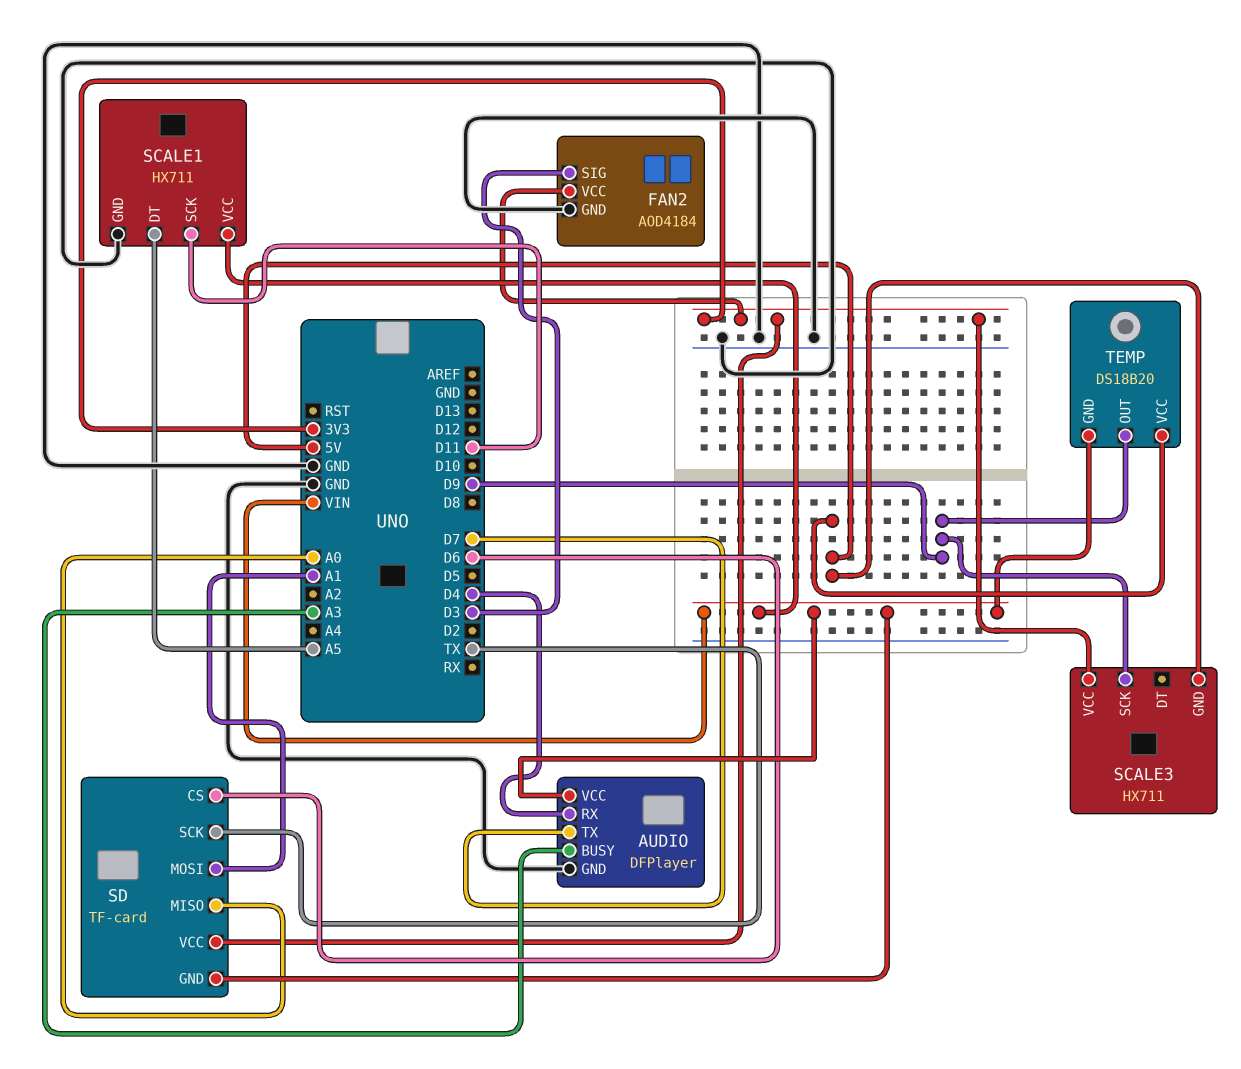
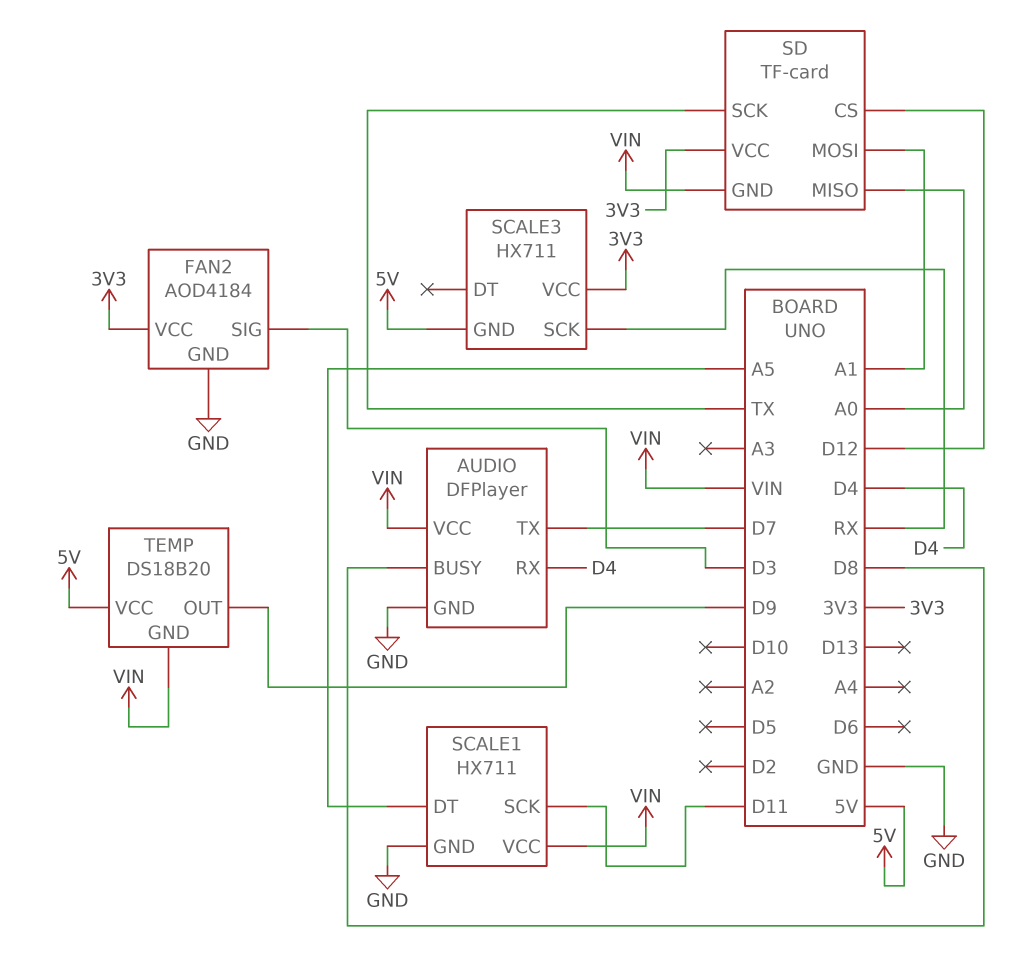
AUDIO pin BUSY: A3 -> D8
SCALE3 pin SCK: D9 -> RX
SD pin CS: D6 -> D12

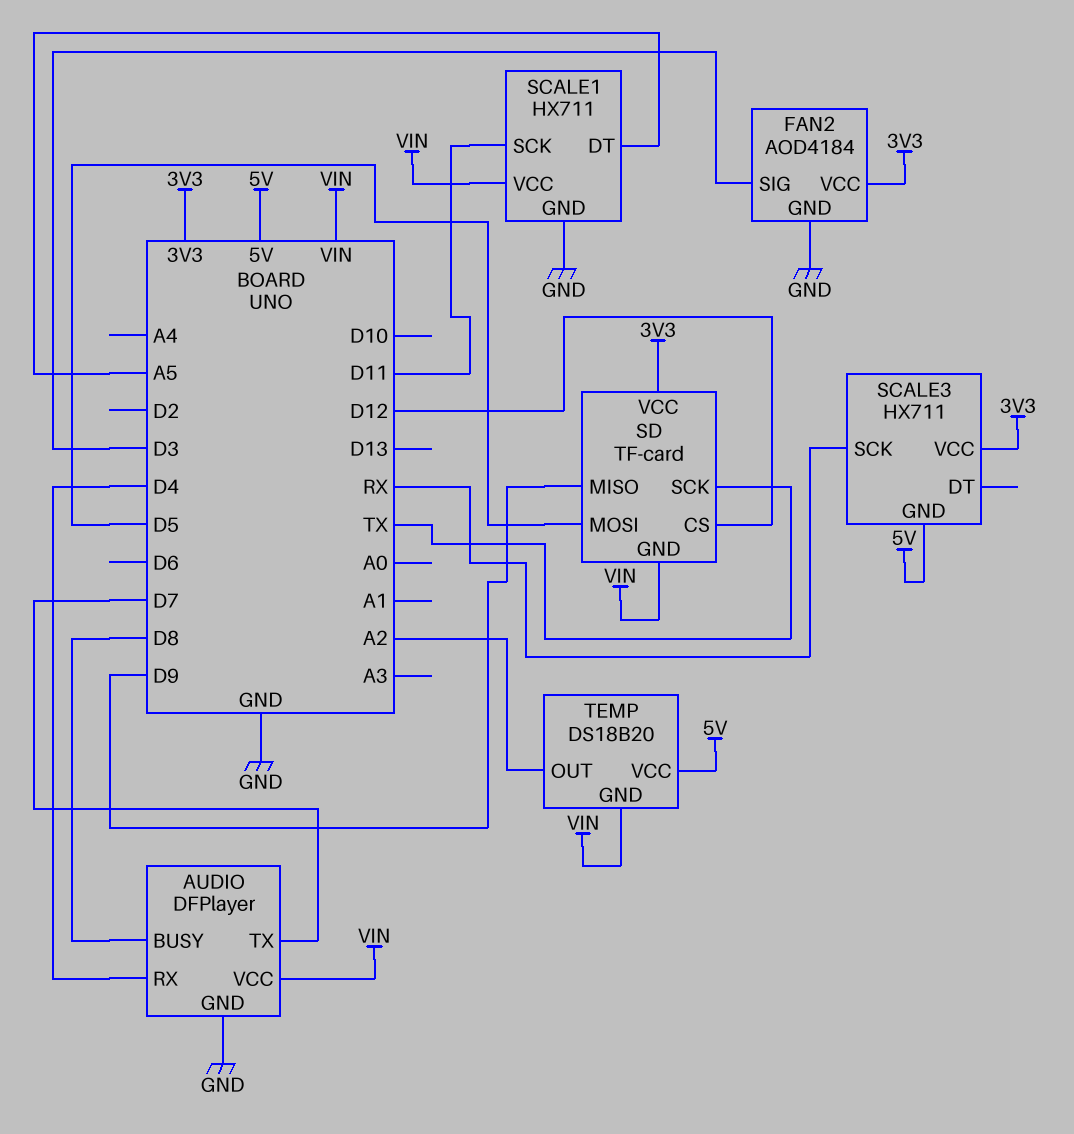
SD pin MISO: A0 -> D9
SD pin MOSI: A1 -> D5
TEMP pin OUT: D9 -> A2

